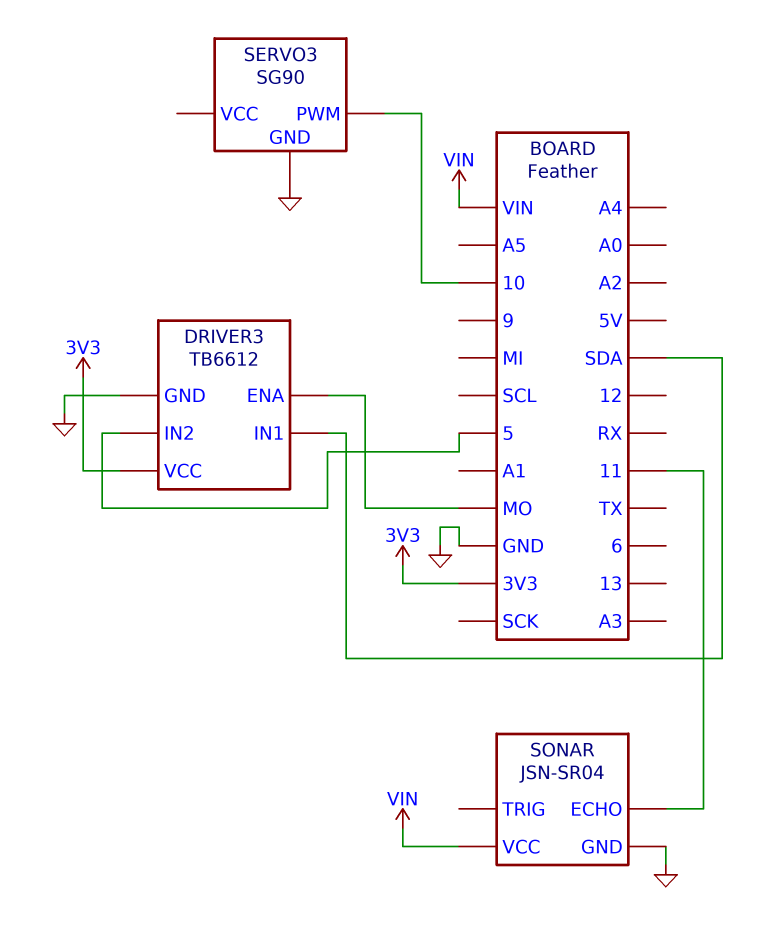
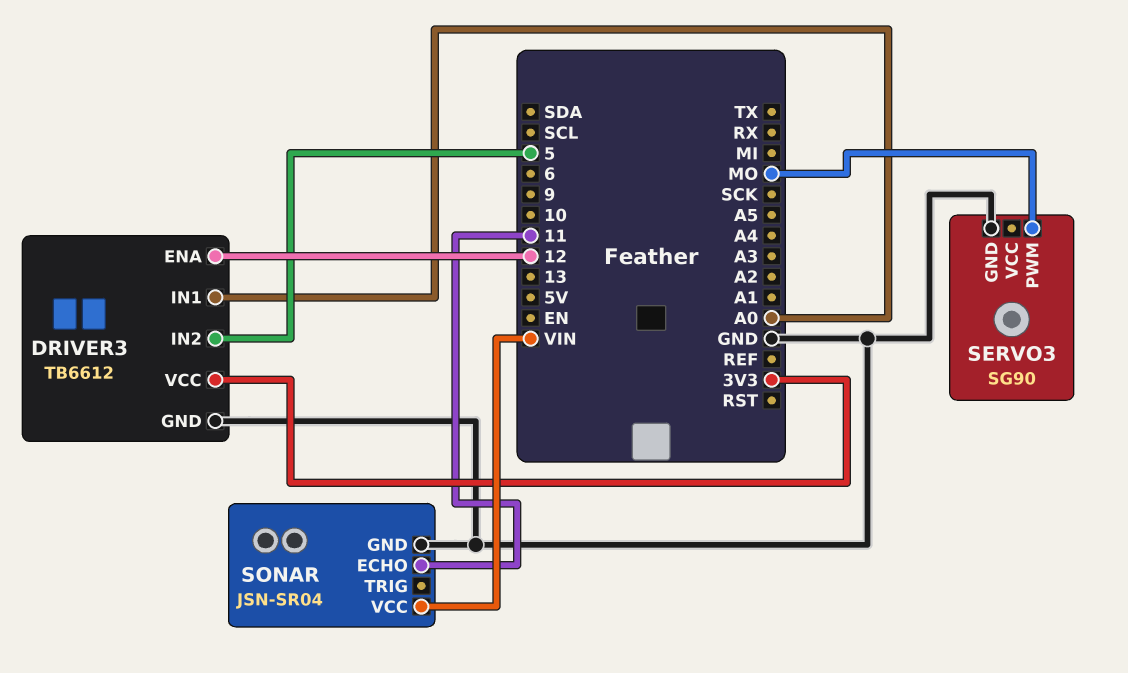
DRIVER3 pin ENA: MO -> 12
DRIVER3 pin IN1: SDA -> A0
SERVO3 pin PWM: 10 -> MO

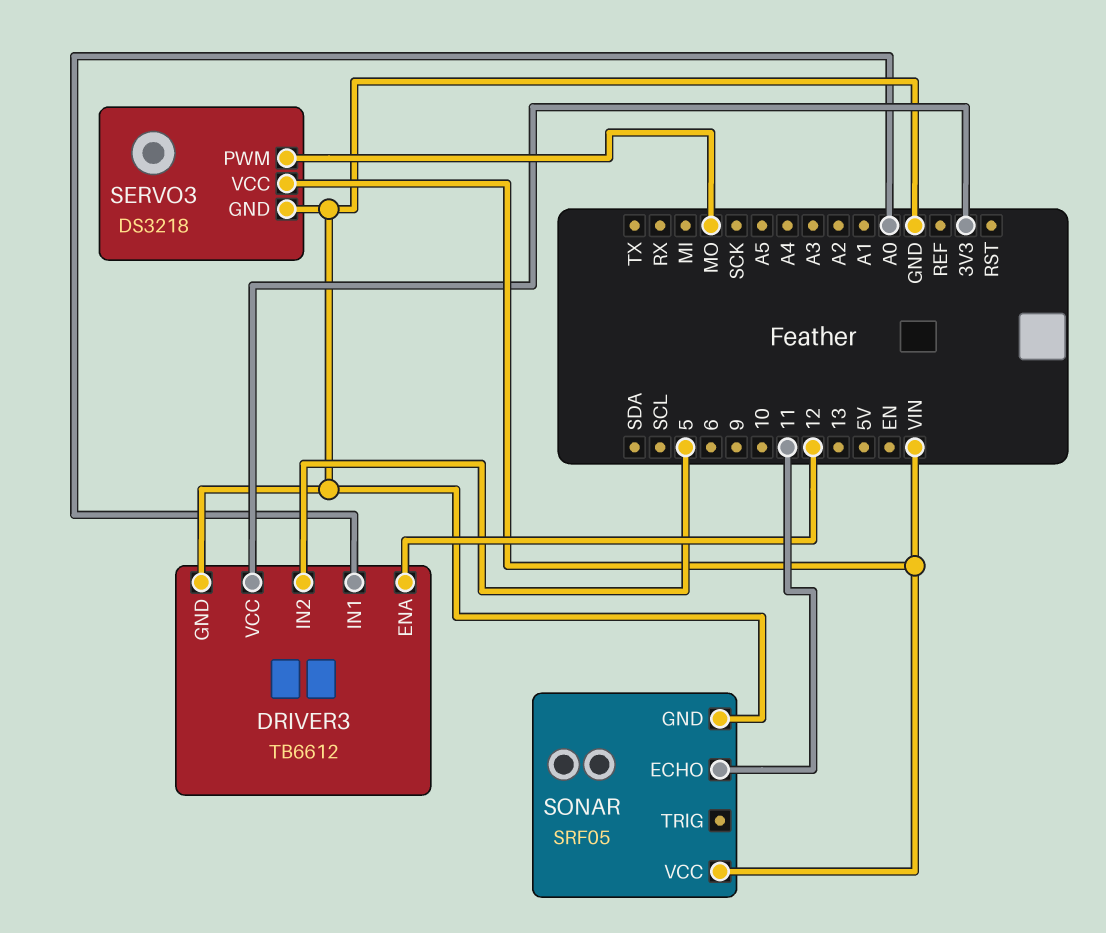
SERVO3: SG90 -> DS3218
SERVO3 pin VCC: none -> VIN
SONAR: JSN-SR04 -> SRF05

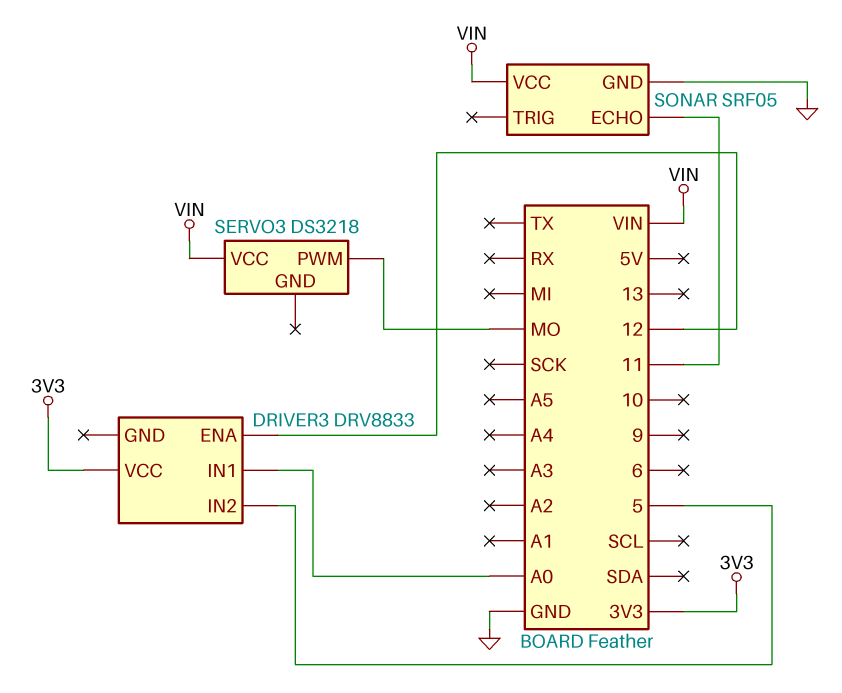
DRIVER3: TB6612 -> DRV8833
DRIVER3 pin GND: GND -> none
SERVO3 pin GND: GND -> none

